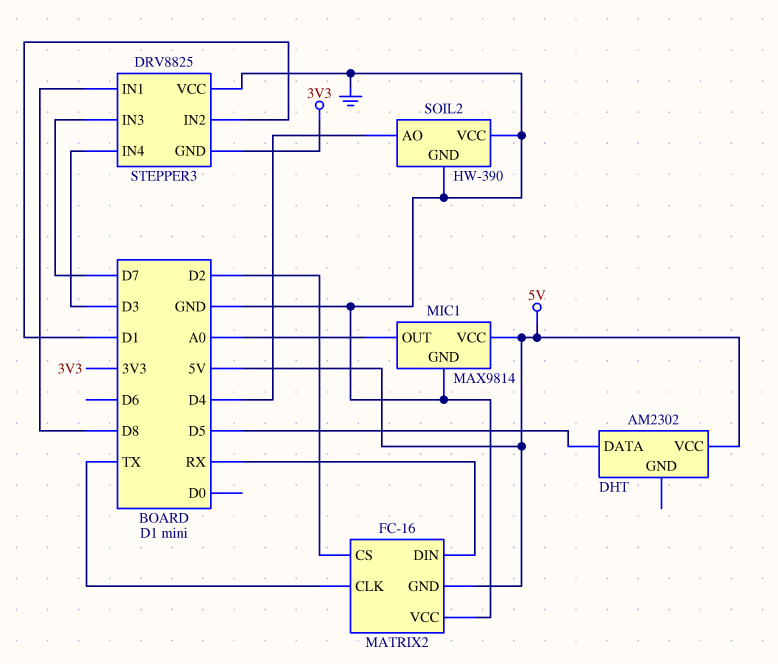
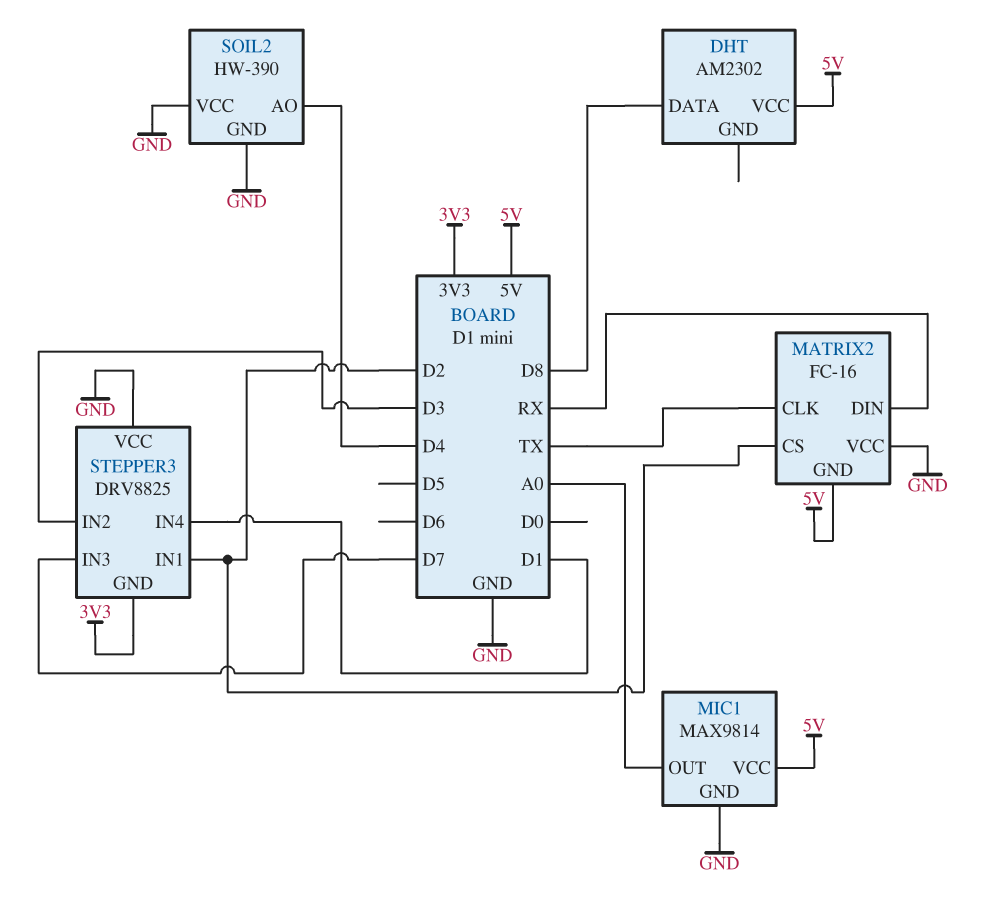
DHT pin DATA: D5 -> D8
STEPPER3 pin IN1: D8 -> D2
STEPPER3 pin IN2: D1 -> D3
STEPPER3 pin IN4: D3 -> D1

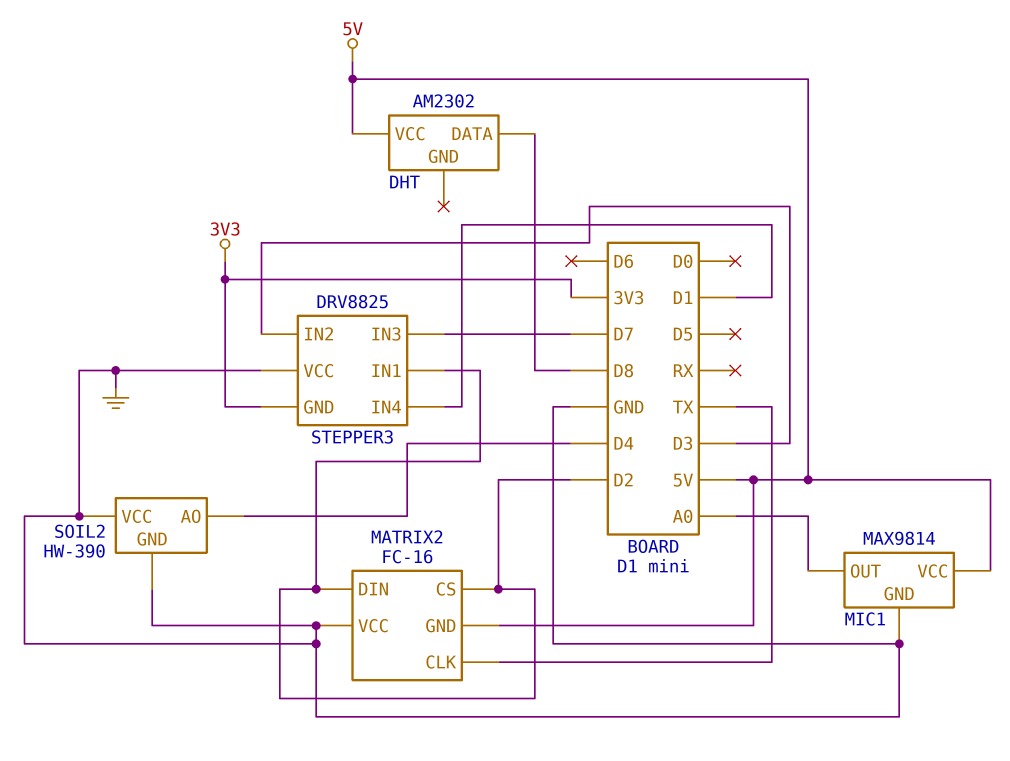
MATRIX2 pin DIN: RX -> D2

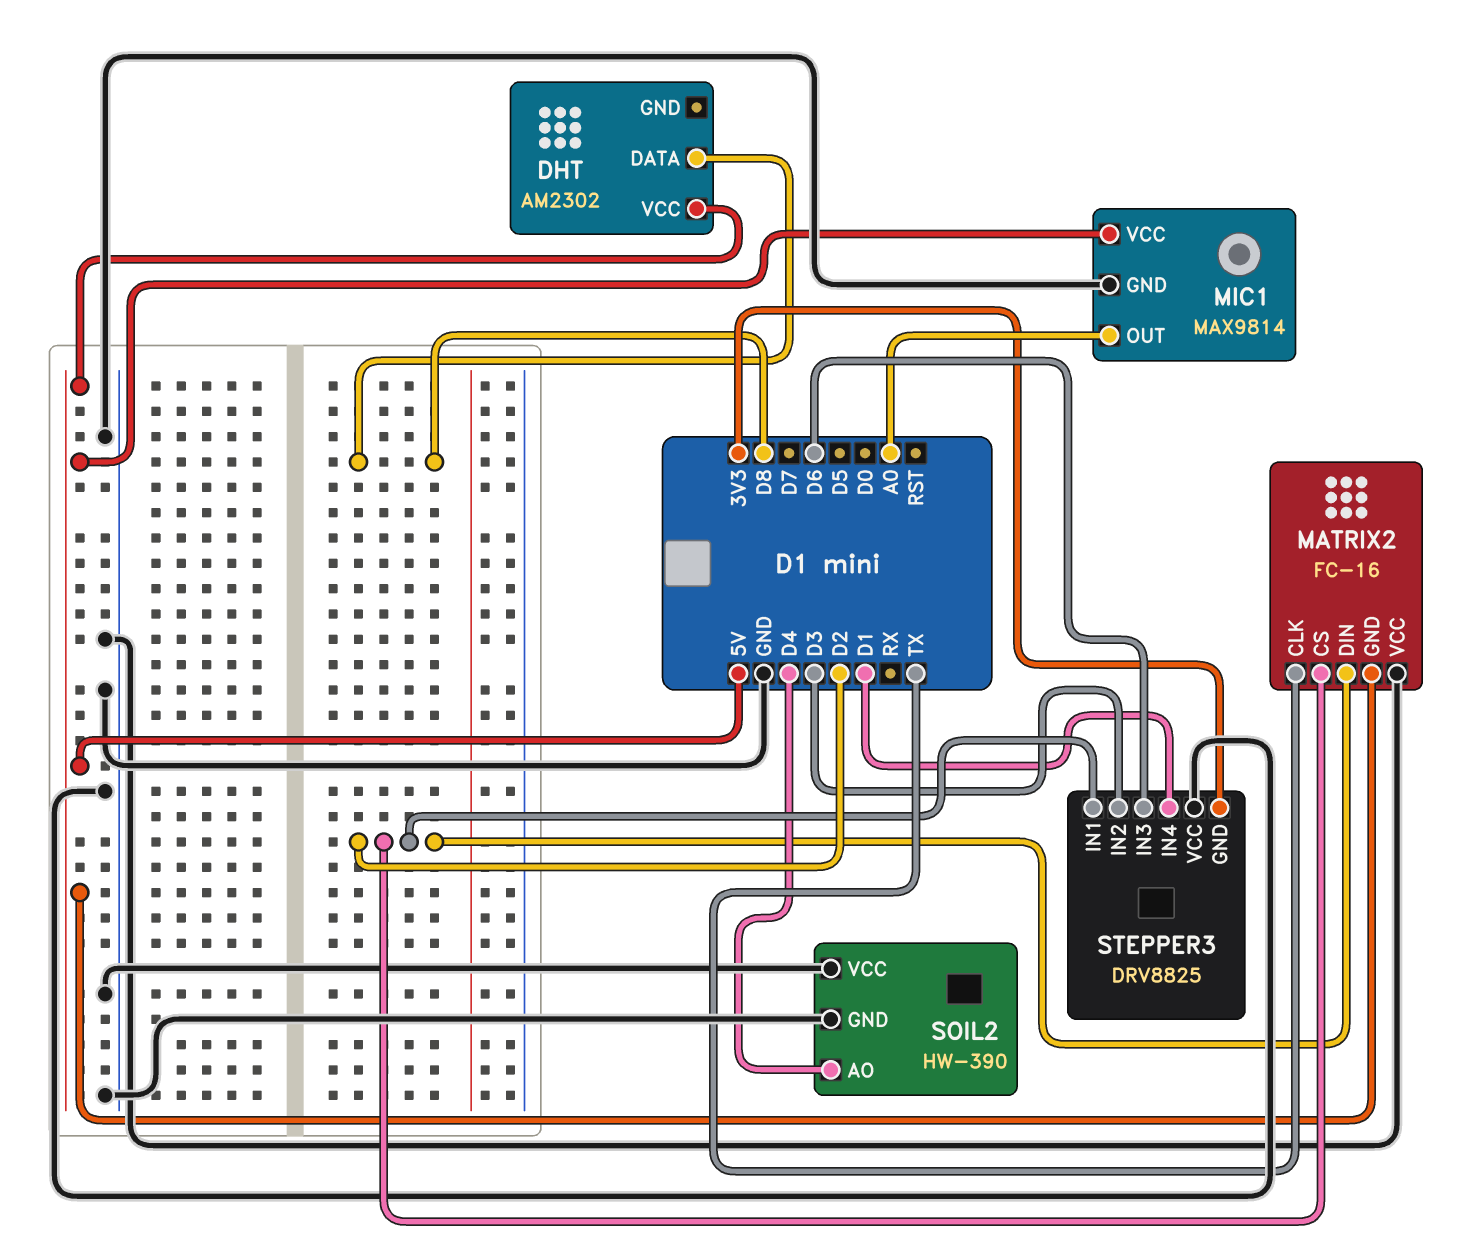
STEPPER3 pin IN3: D7 -> D6

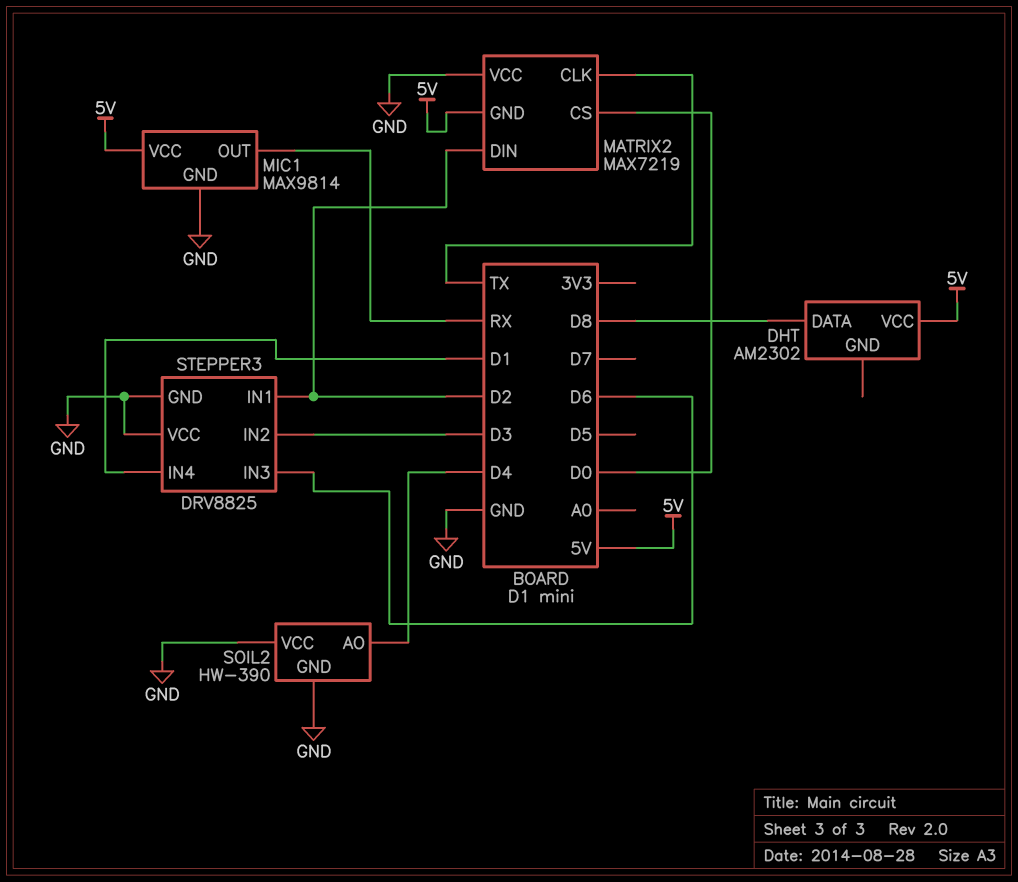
MATRIX2: FC-16 -> MAX7219
MATRIX2 pin CS: D2 -> D0
MIC1 pin OUT: A0 -> RX
STEPPER3 pin GND: 3V3 -> GND

